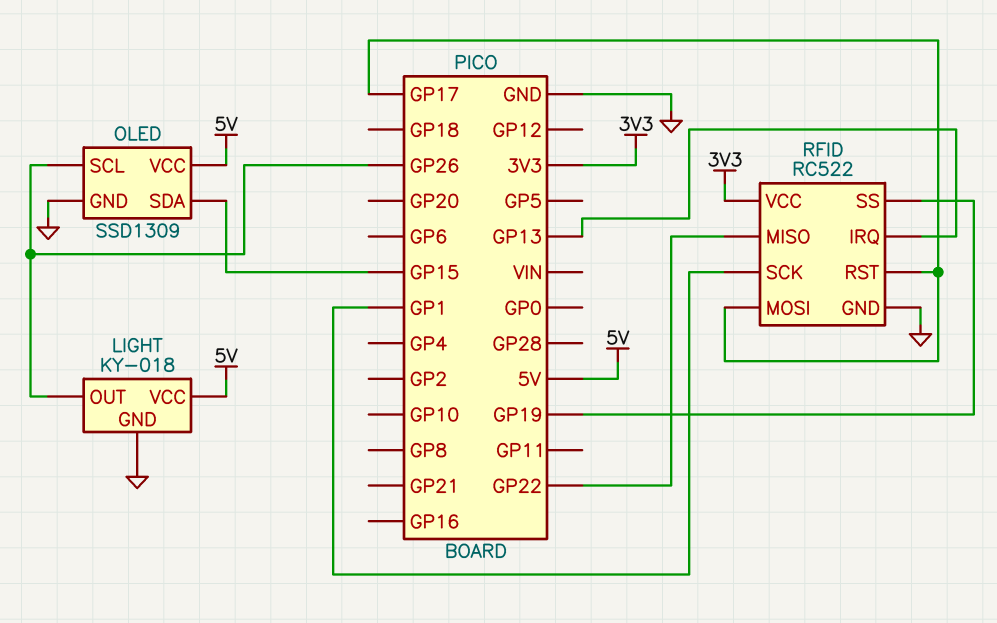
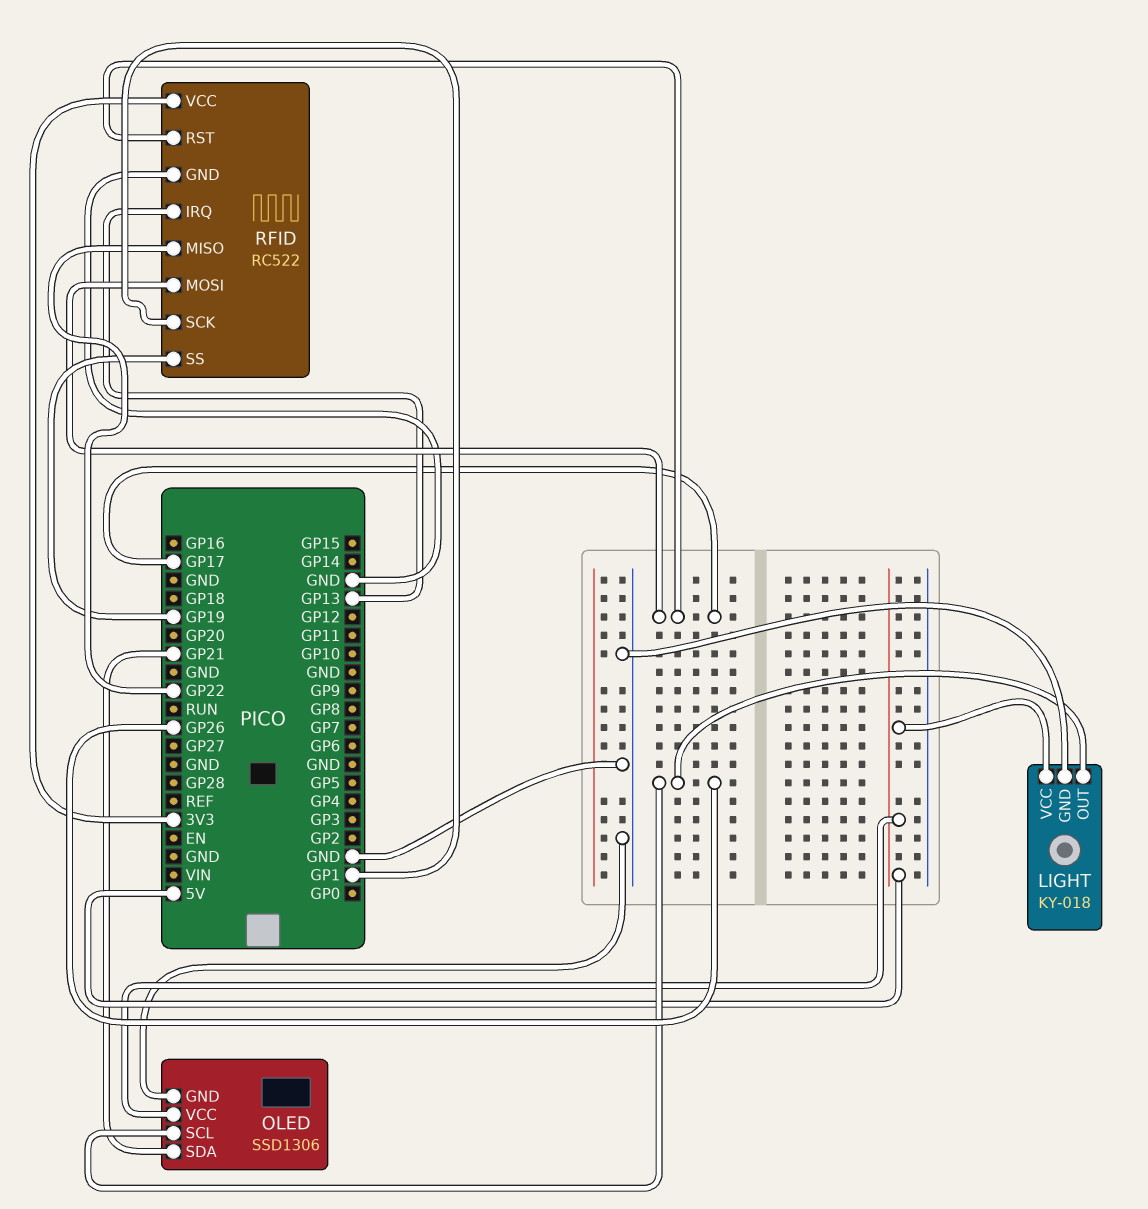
OLED: SSD1309 -> SSD1306
OLED pin SDA: GP15 -> GP21

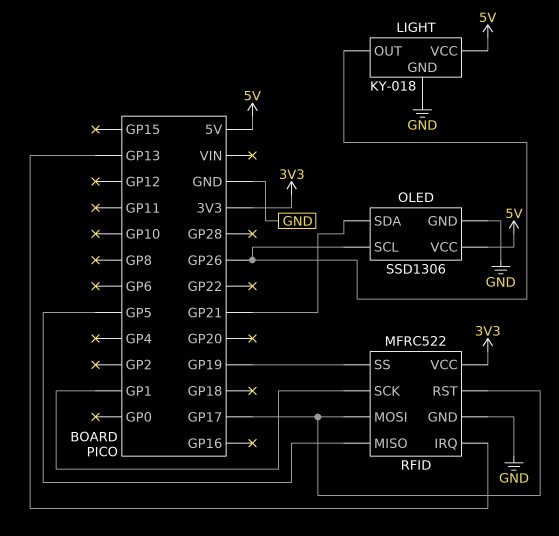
RFID: RC522 -> MFRC522
RFID pin MISO: GP22 -> GP5

